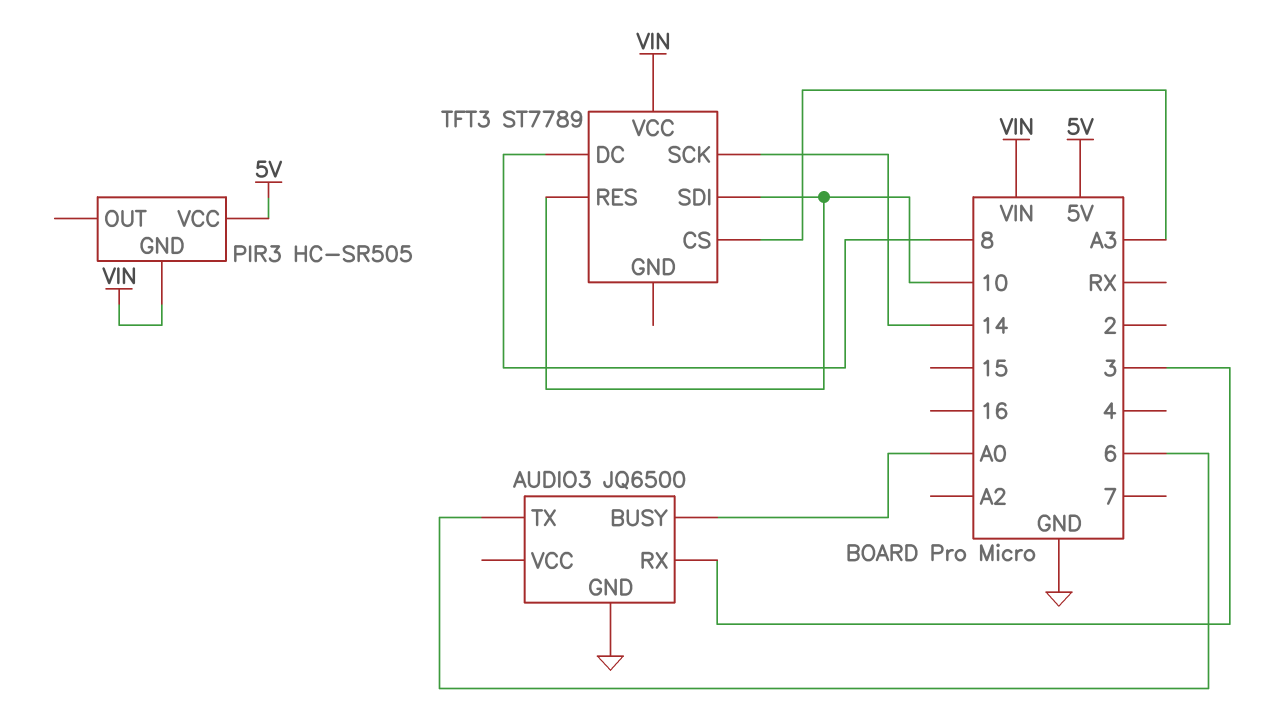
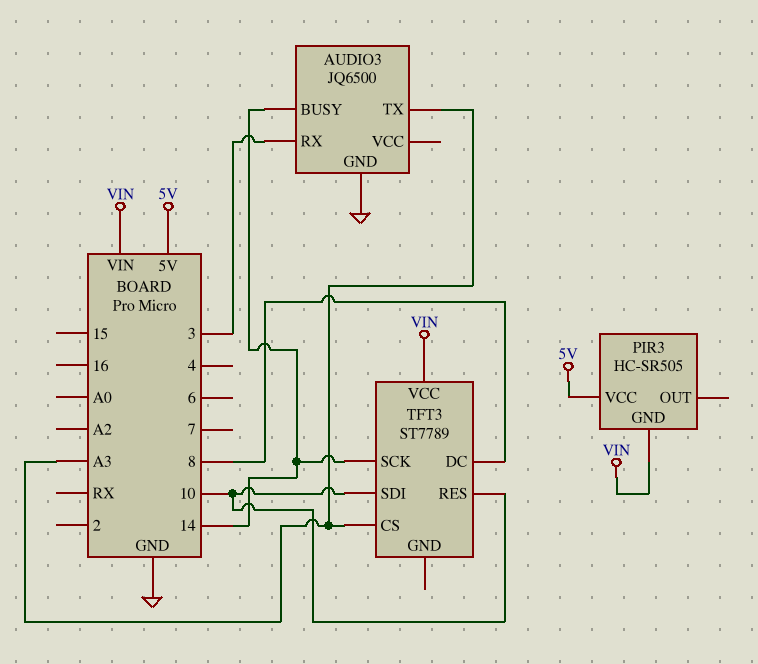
AUDIO3 pin BUSY: A0 -> 14
AUDIO3 pin TX: 6 -> A3

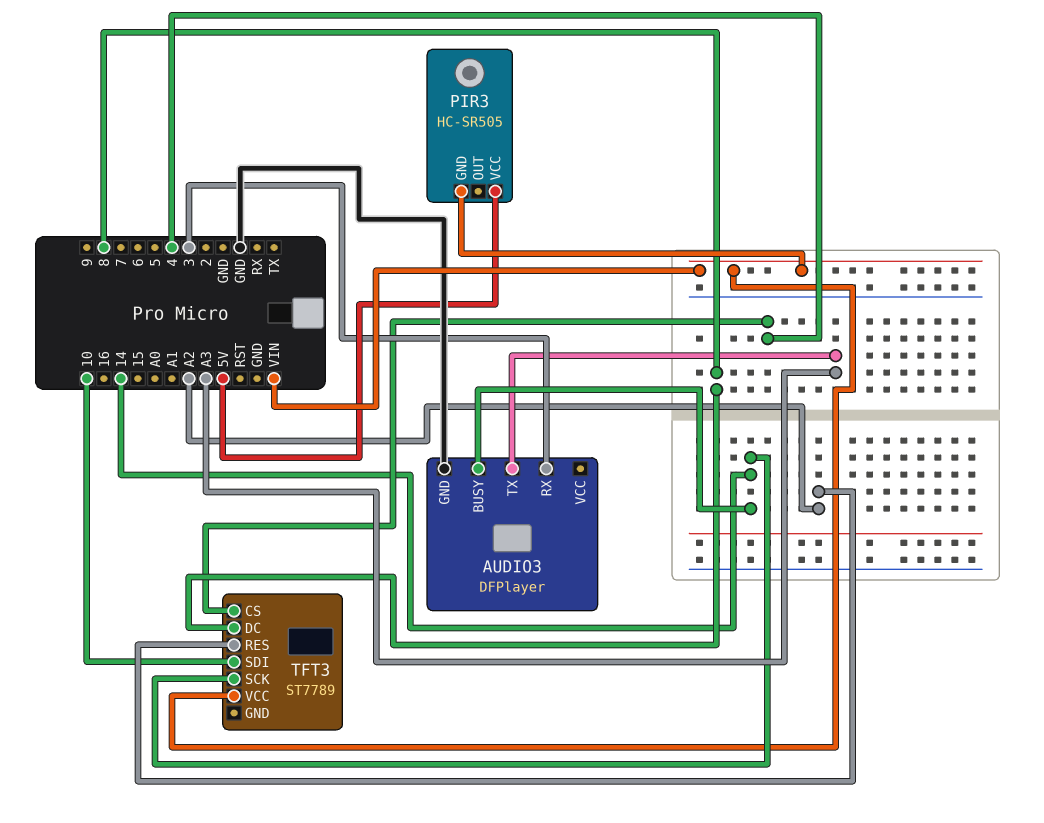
AUDIO3: JQ6500 -> DFPlayer
TFT3 pin CS: A3 -> 4
TFT3 pin RES: 10 -> A2

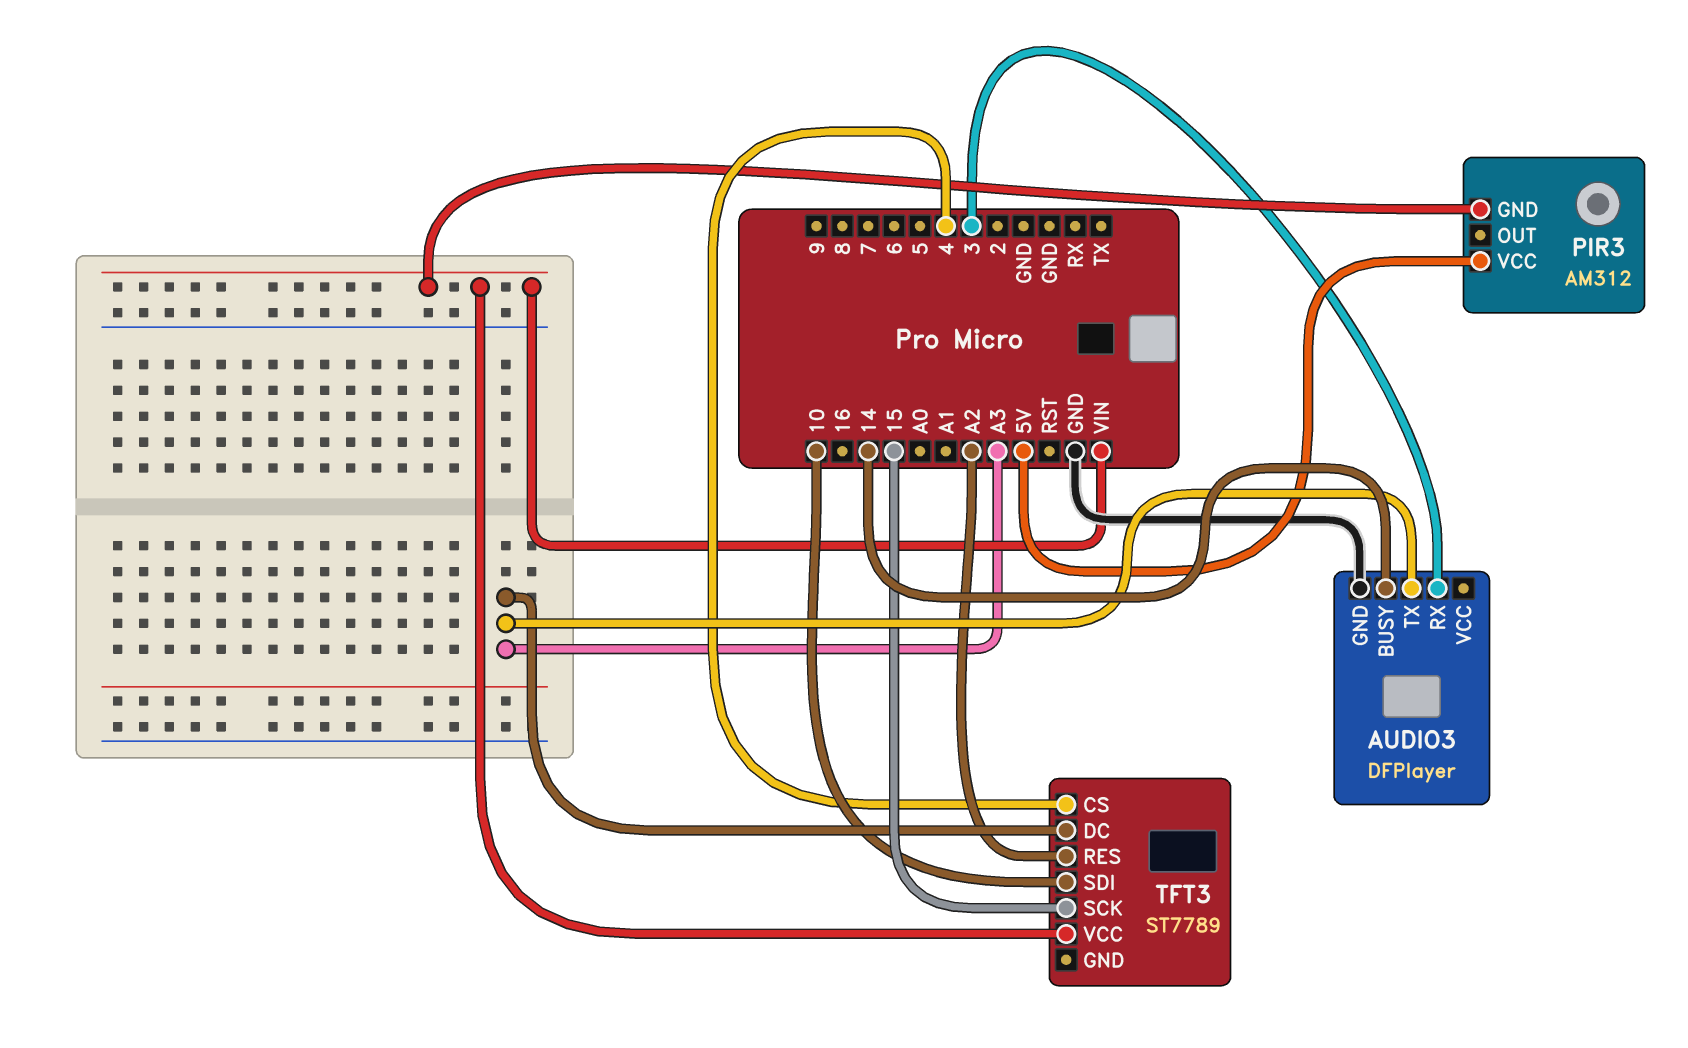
PIR3: HC-SR505 -> AM312
TFT3 pin DC: 8 -> A3
TFT3 pin SCK: 14 -> 15

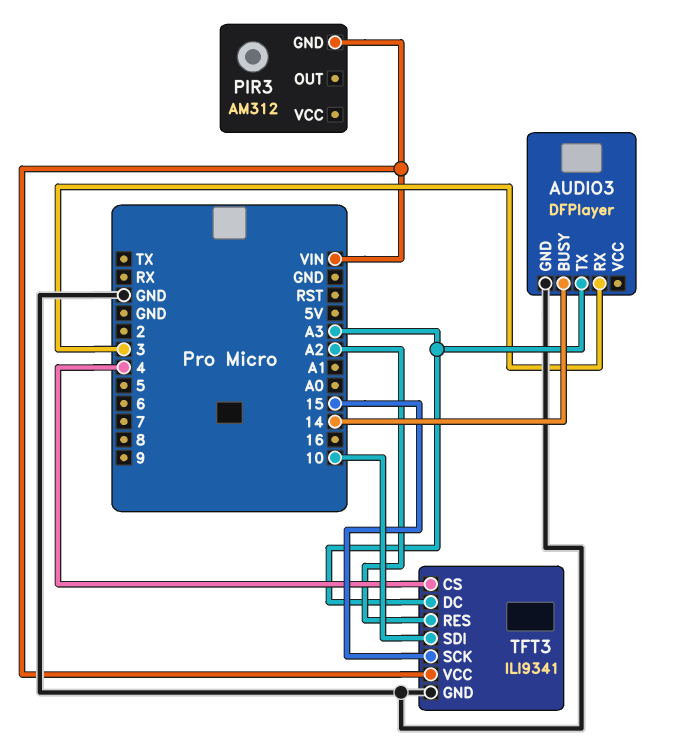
PIR3 pin VCC: 5V -> none
TFT3: ST7789 -> ILI9341
TFT3 pin GND: none -> GND

